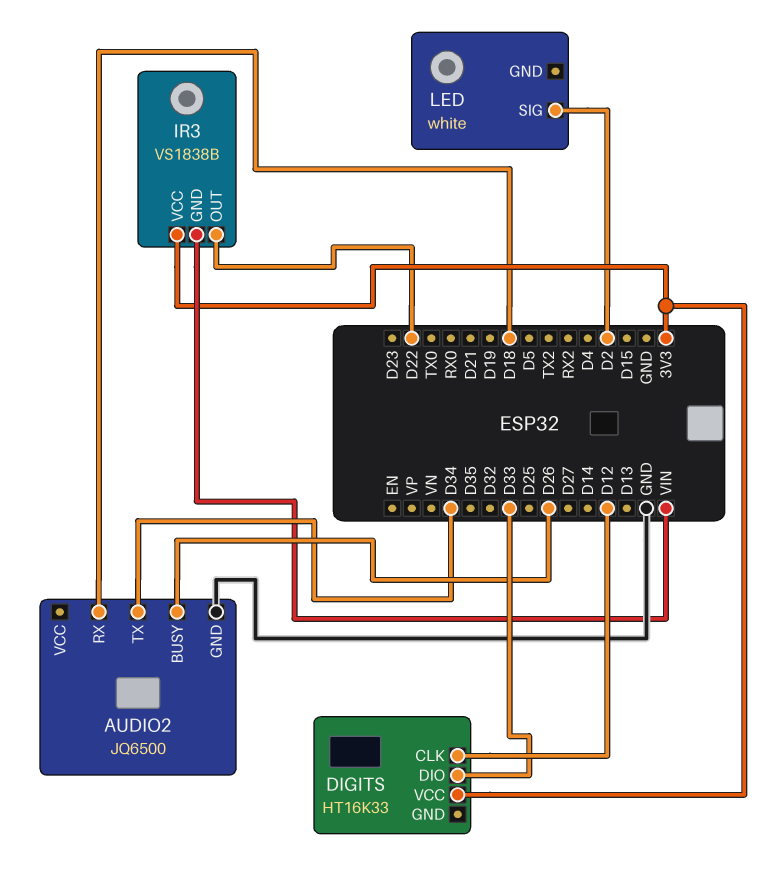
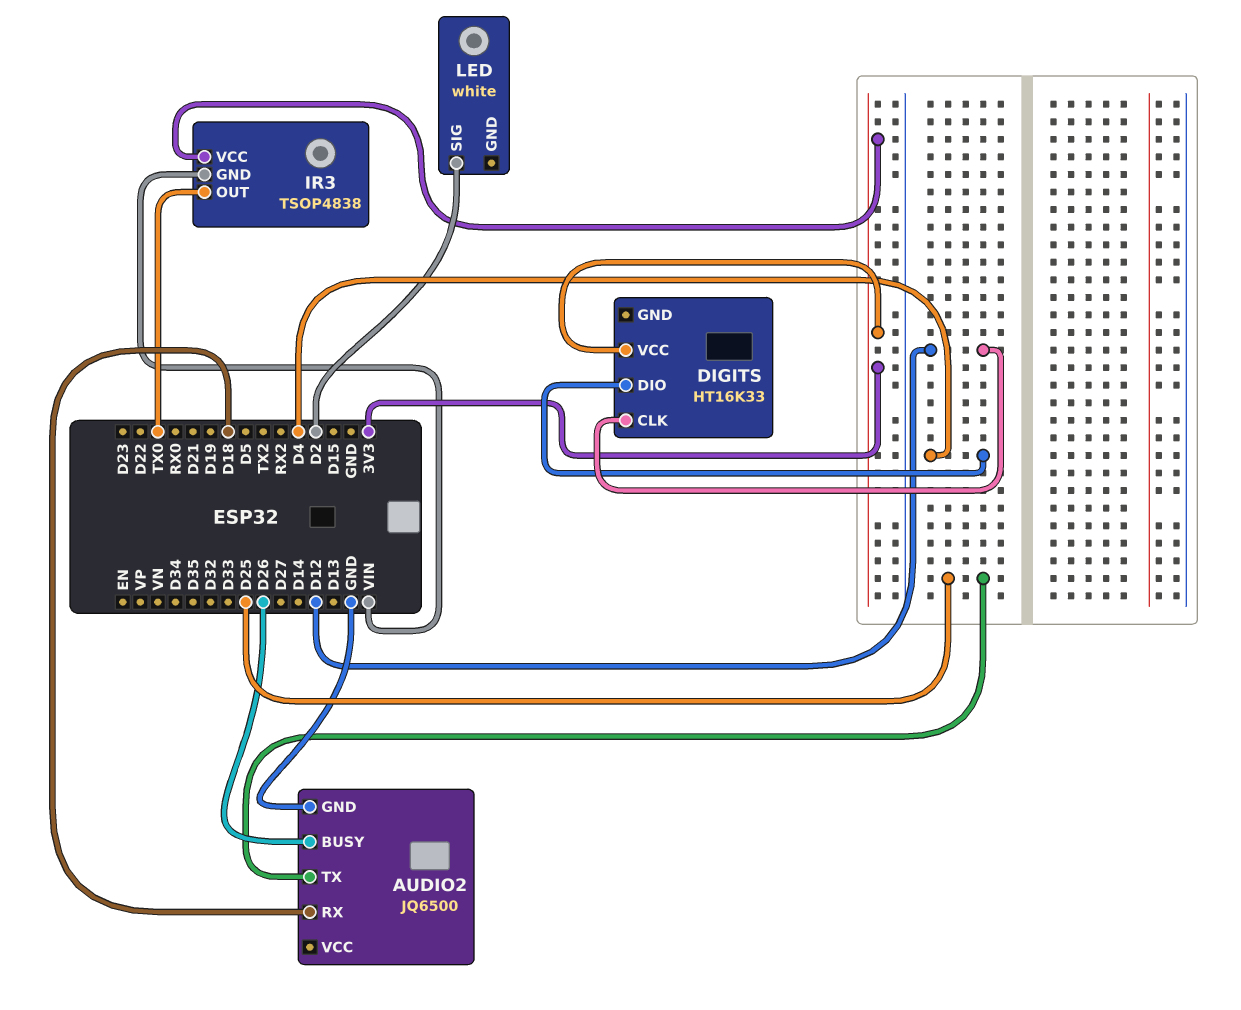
AUDIO2 pin TX: D34 -> D25
DIGITS pin DIO: D33 -> D4
IR3: VS1838B -> TSOP4838
IR3 pin OUT: D22 -> TX0

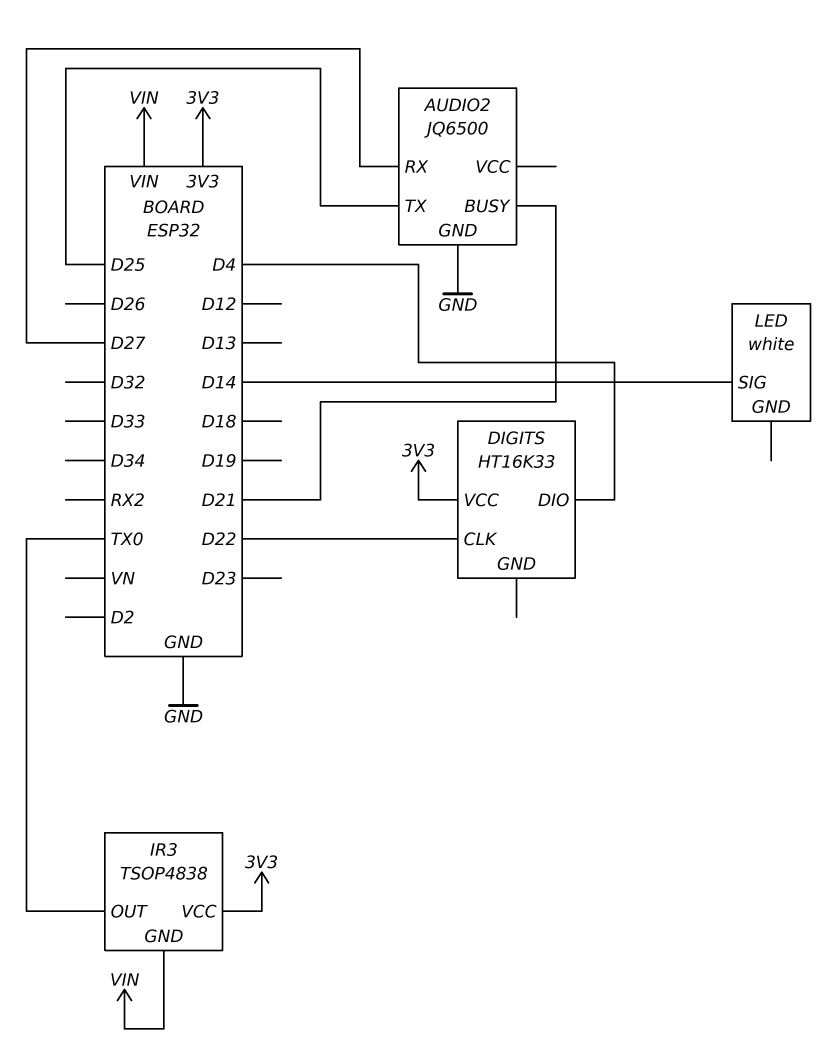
AUDIO2 pin BUSY: D26 -> D21
AUDIO2 pin RX: D18 -> D27
DIGITS pin CLK: D12 -> D22
LED pin SIG: D2 -> D14

